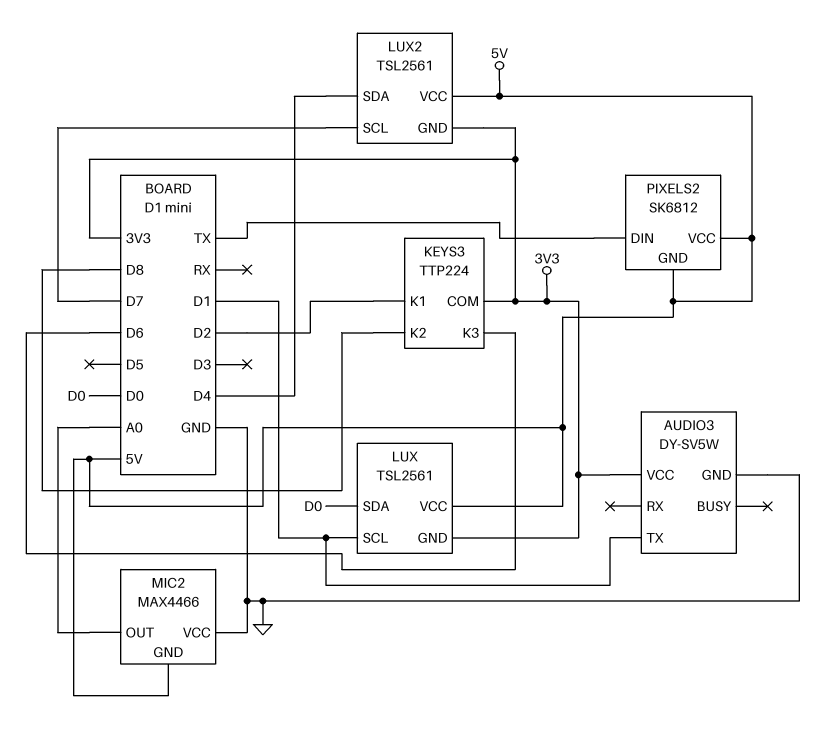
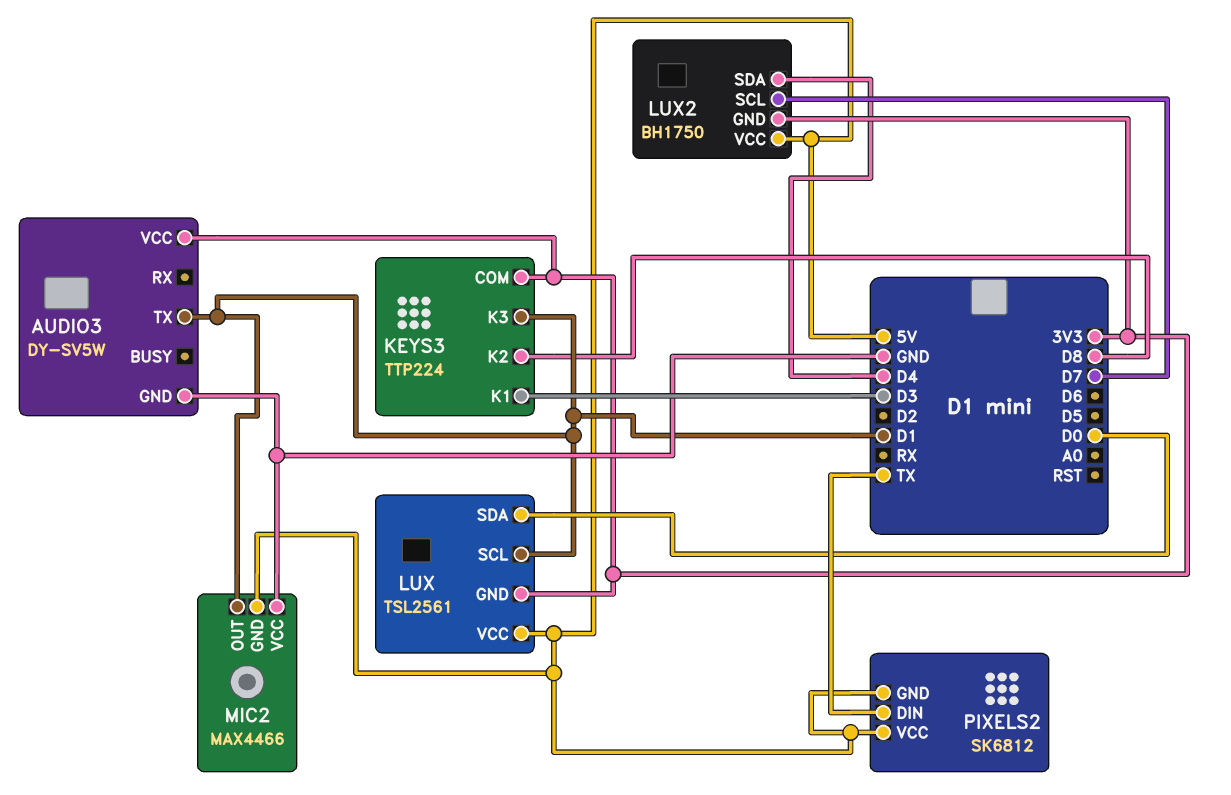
KEYS3 pin K1: D2 -> D3
KEYS3 pin K3: D6 -> D1
LUX2: TSL2561 -> BH1750
MIC2 pin OUT: A0 -> D1

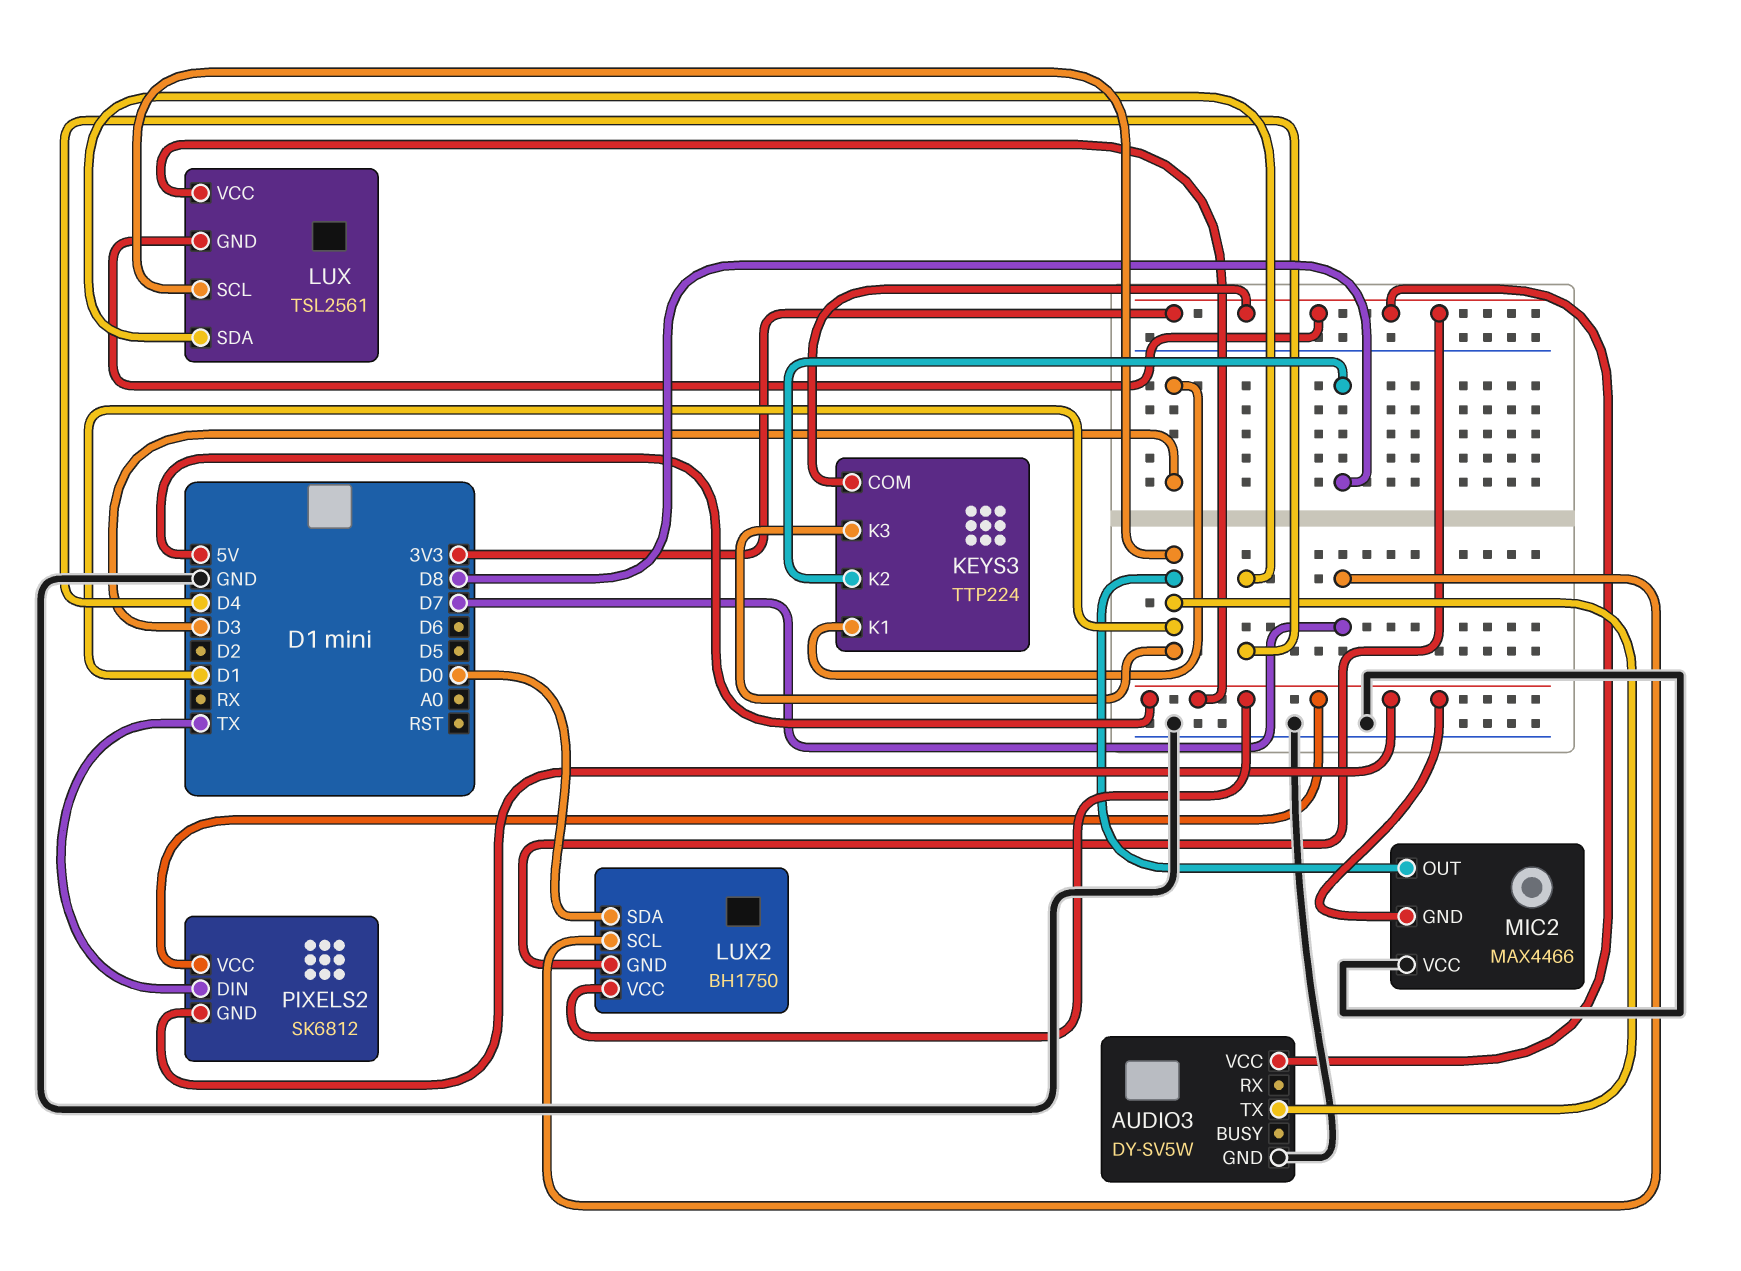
LUX pin SDA: D0 -> D4
LUX2 pin SDA: D4 -> D0

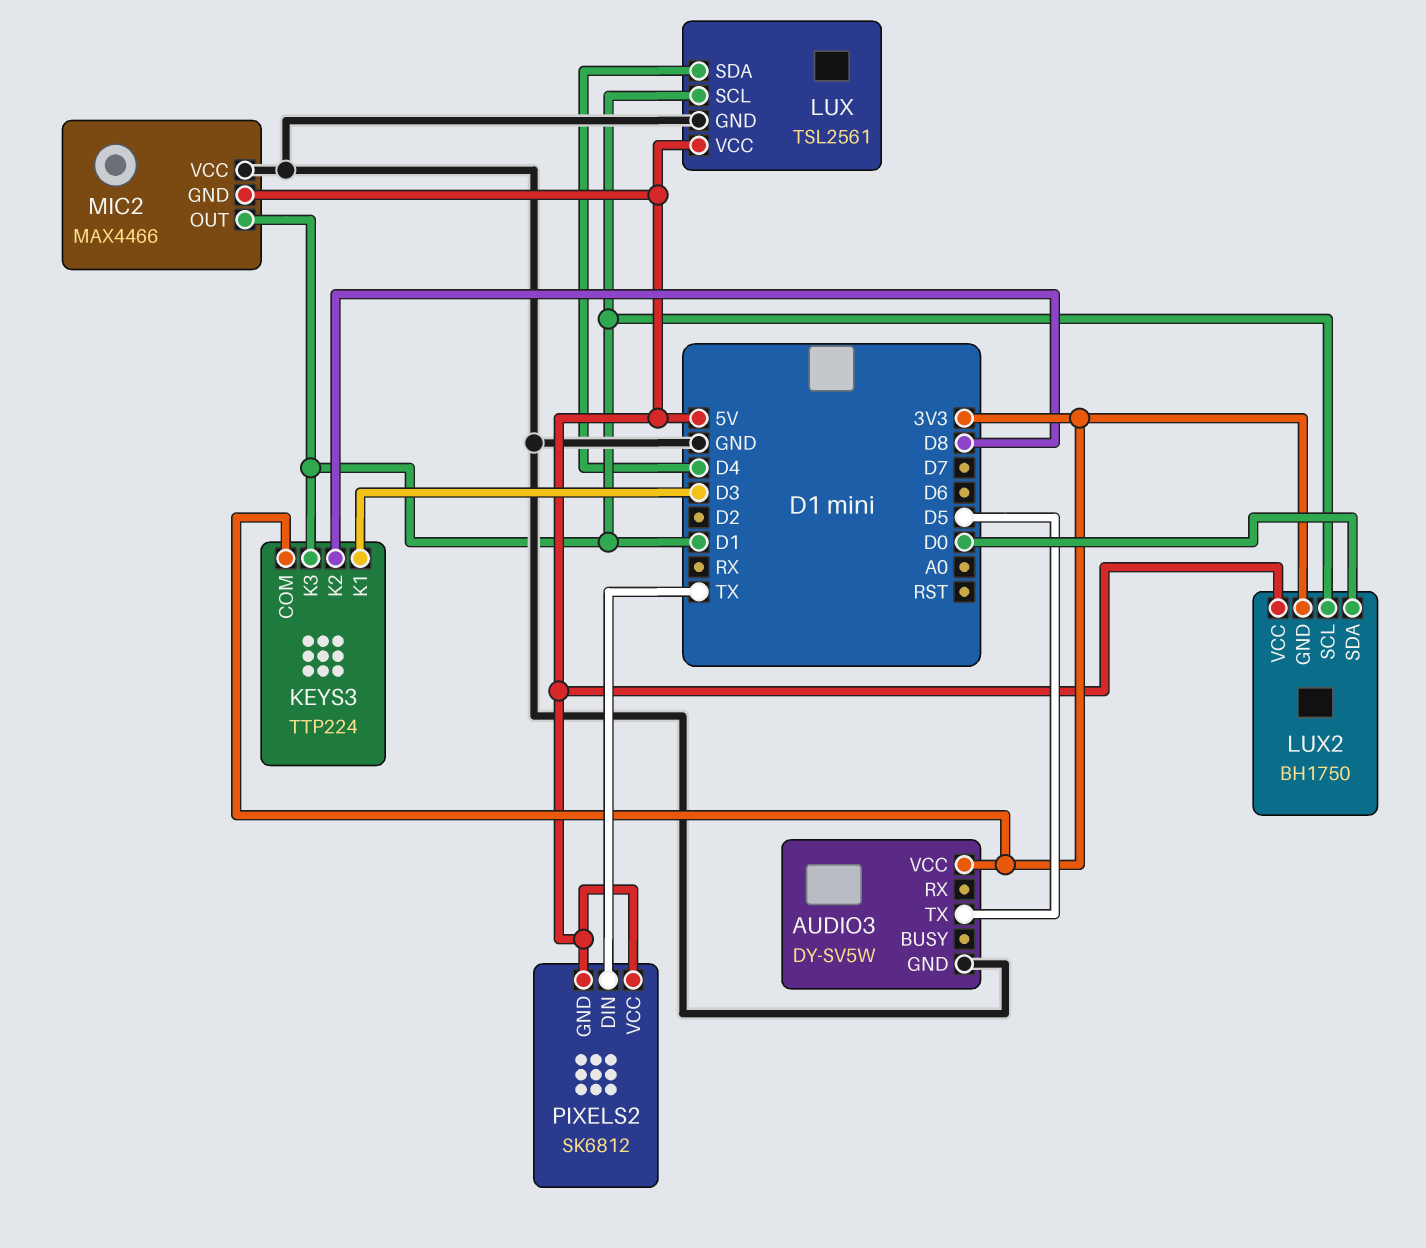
AUDIO3 pin TX: D1 -> D5
LUX pin GND: 3V3 -> GND
LUX2 pin SCL: D7 -> D1

